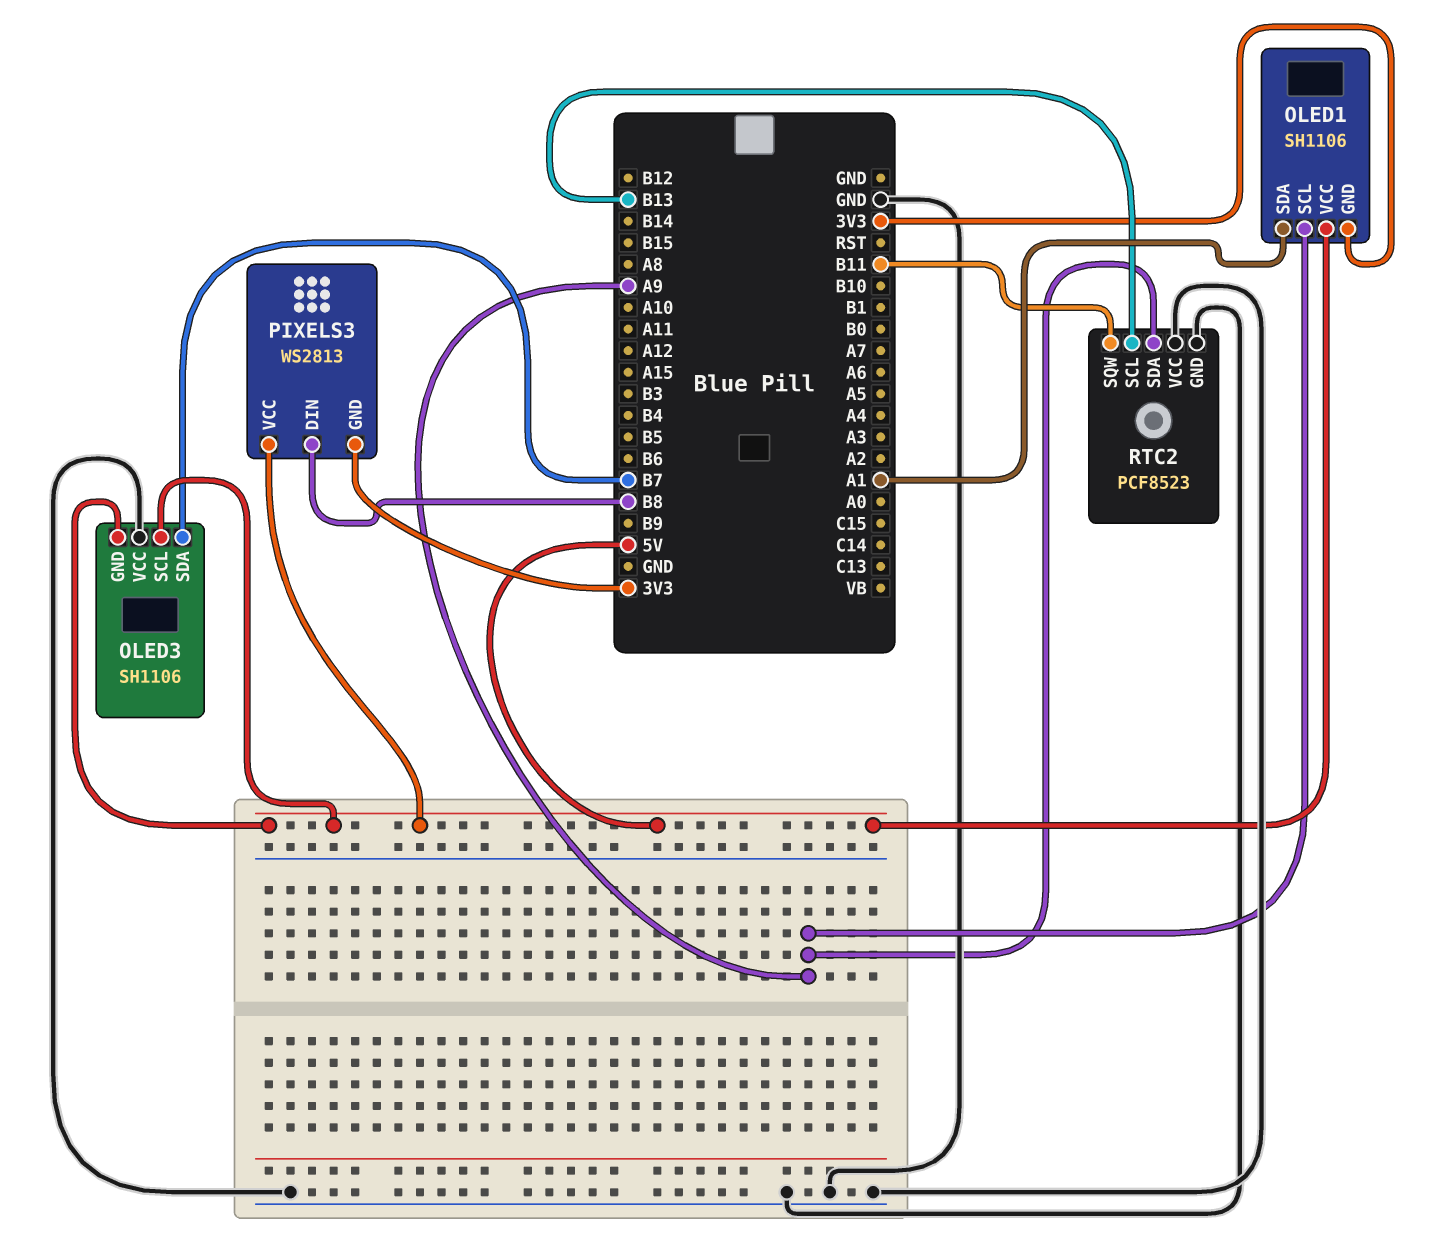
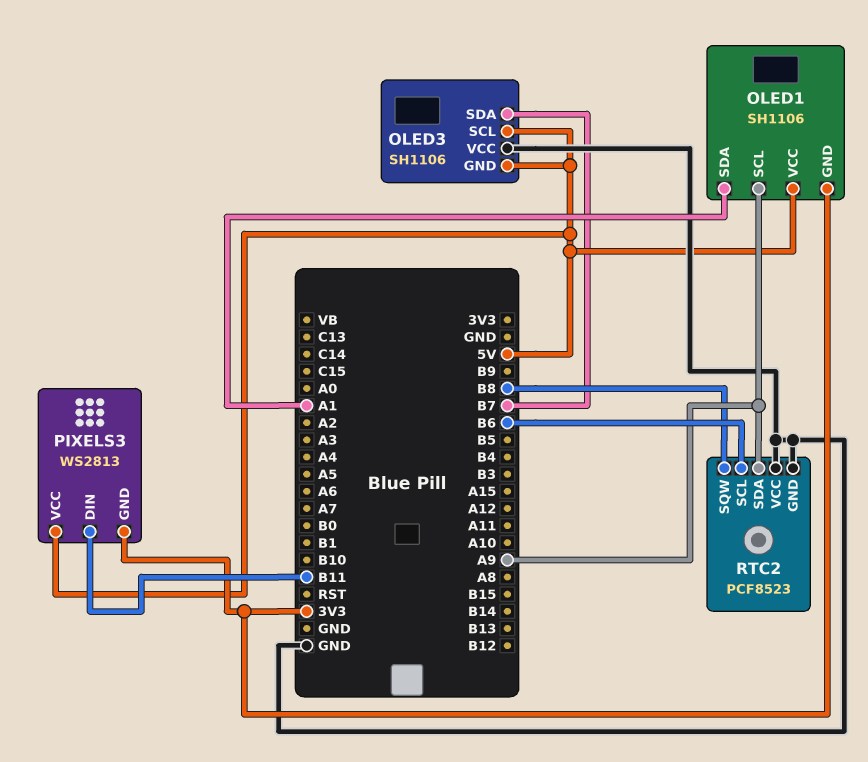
PIXELS3 pin DIN: B8 -> B11
RTC2 pin SCL: B13 -> B6
RTC2 pin SQW: B11 -> B8

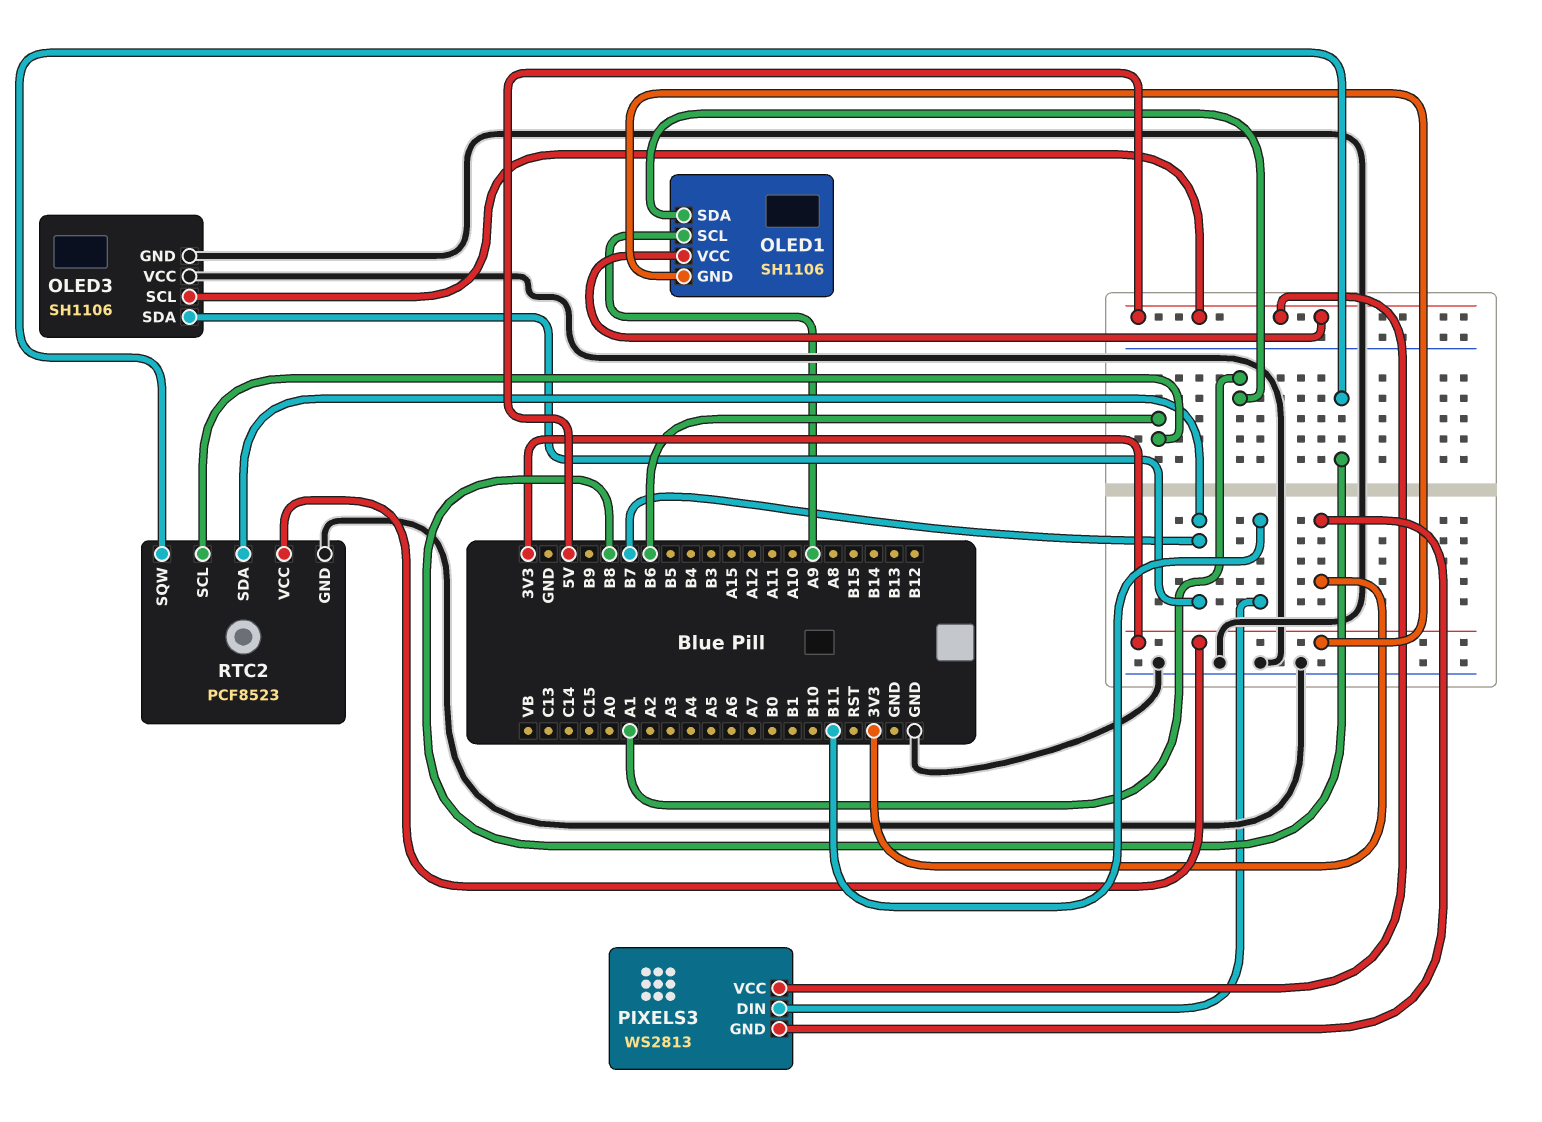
OLED3 pin GND: 5V -> GND
RTC2 pin SDA: A9 -> B7
RTC2 pin VCC: GND -> 3V3

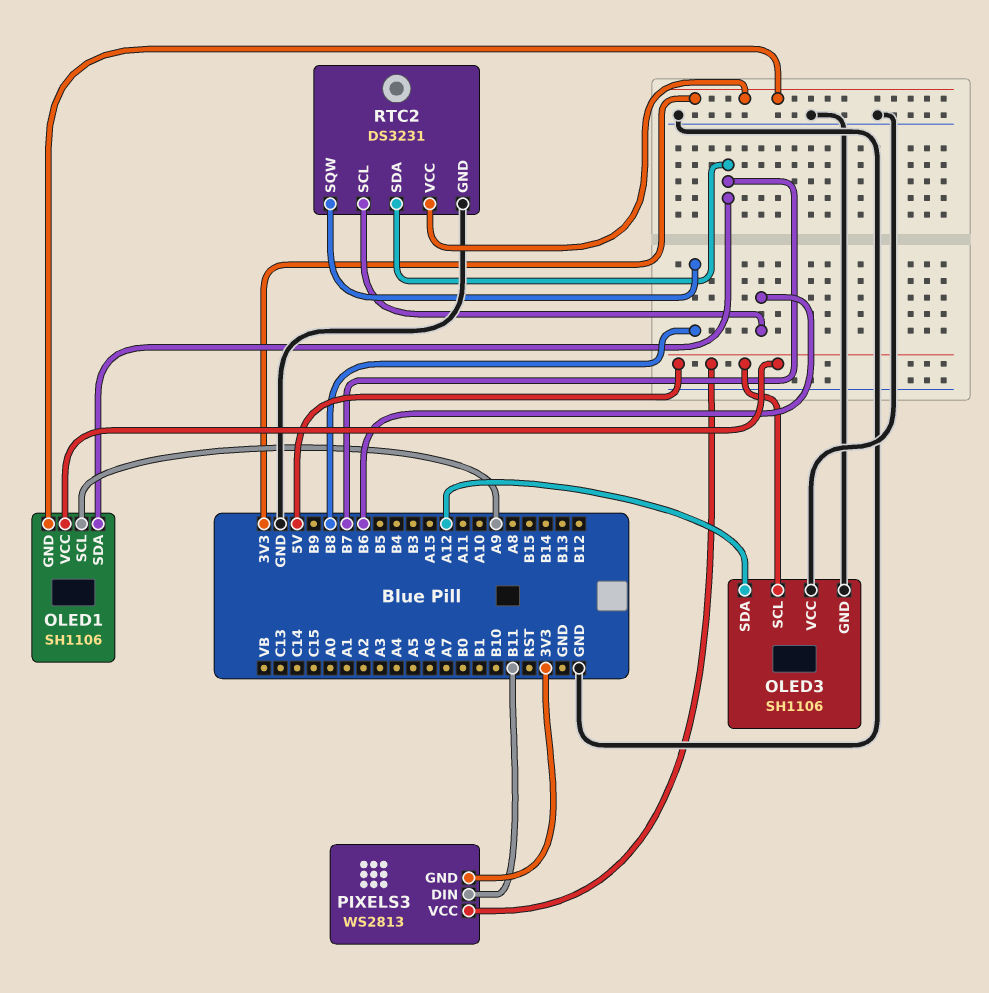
OLED1 pin SDA: A1 -> B7
OLED3 pin SDA: B7 -> A12
RTC2: PCF8523 -> DS3231

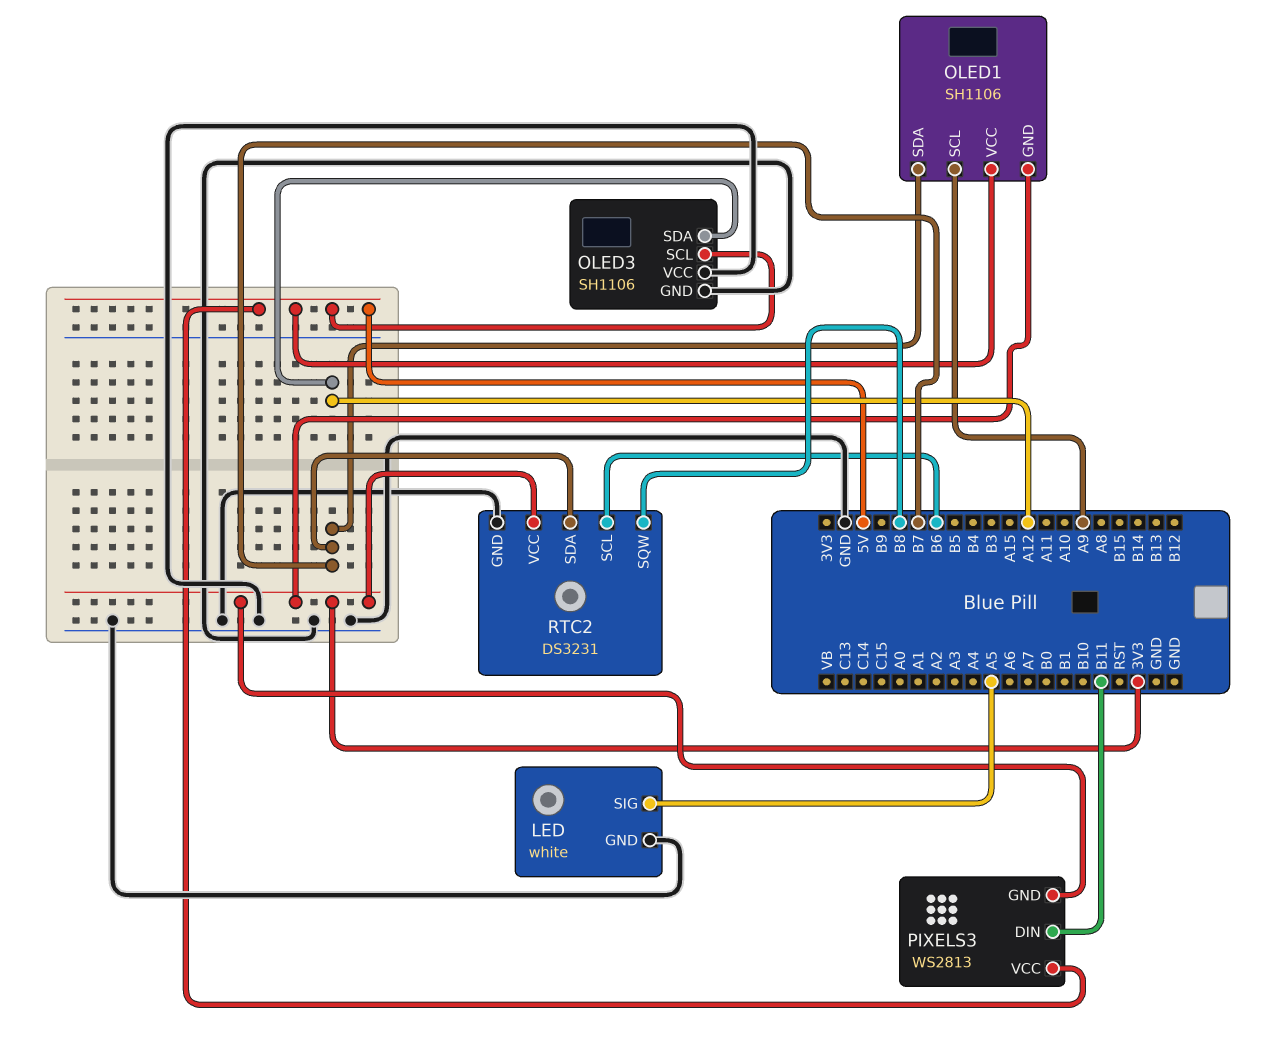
LED: none -> white
LED pin GND: none -> GND
LED pin SIG: none -> A5

